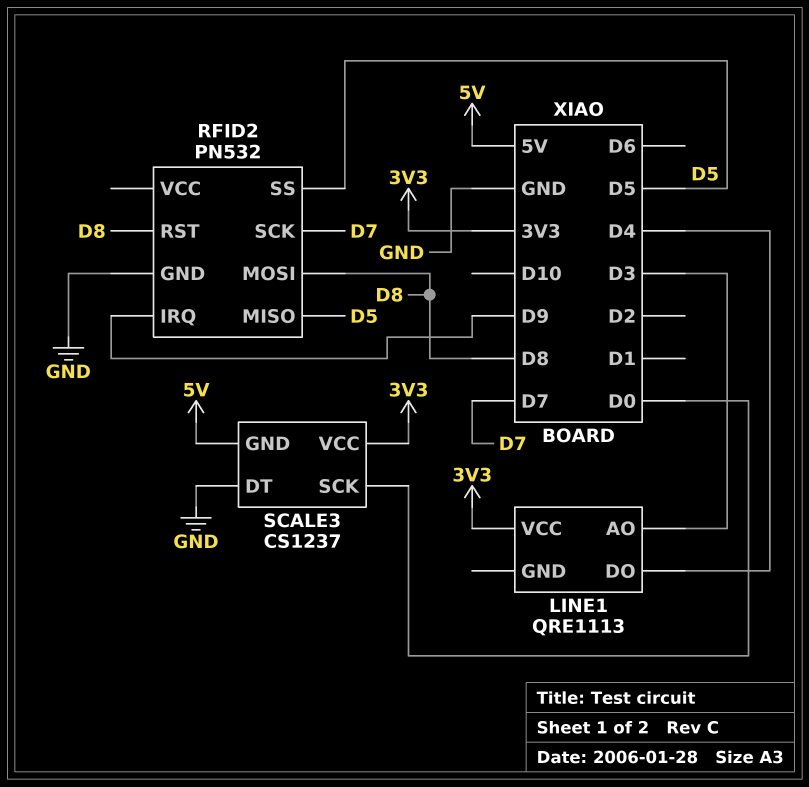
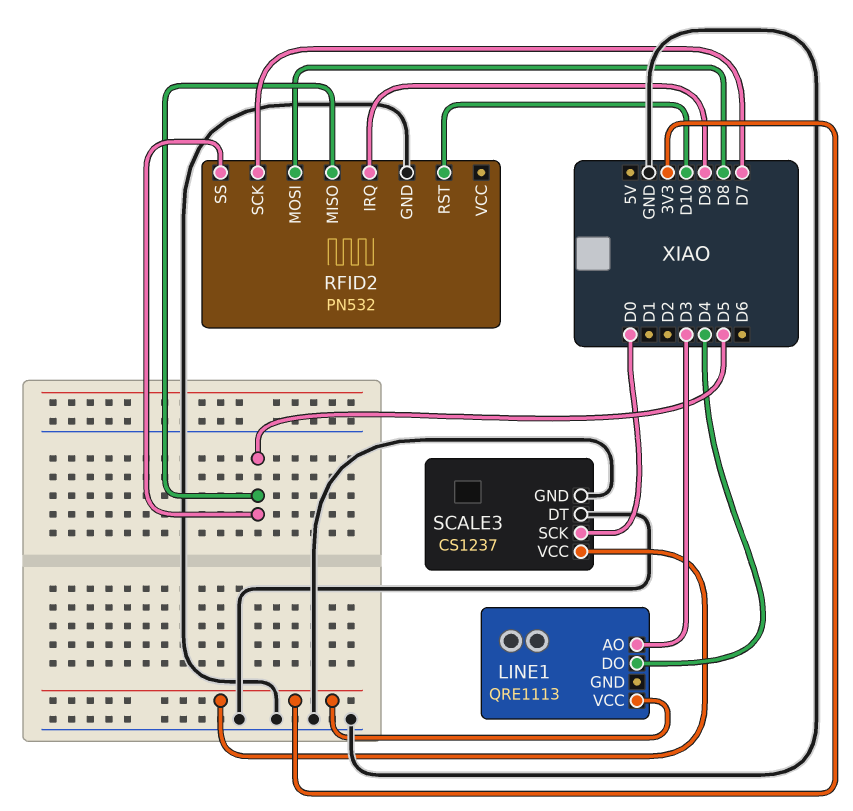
RFID2 pin RST: D8 -> D10
SCALE3 pin GND: 5V -> GND

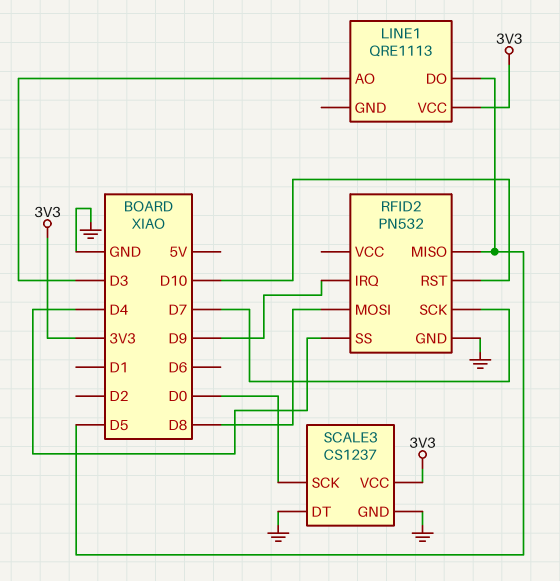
LINE1 pin DO: D4 -> D5
RFID2 pin SS: D5 -> D4

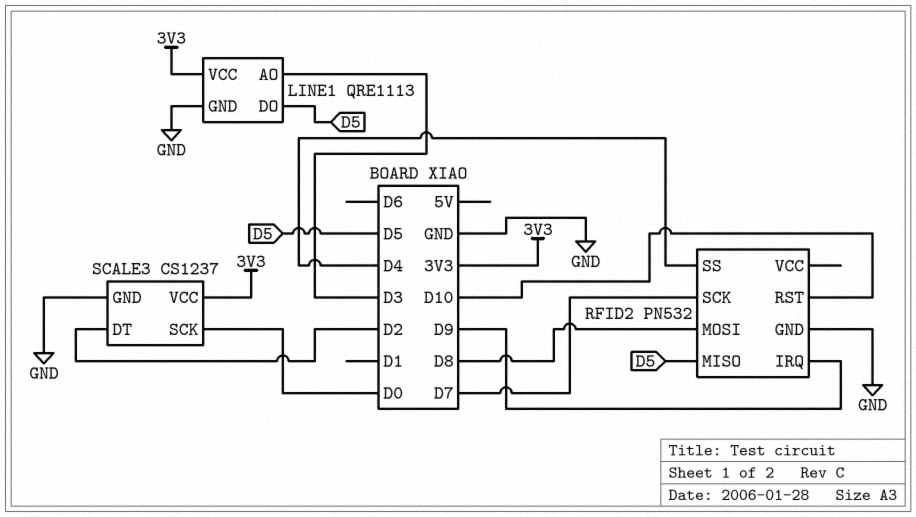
LINE1 pin GND: none -> GND
SCALE3 pin DT: GND -> D2

